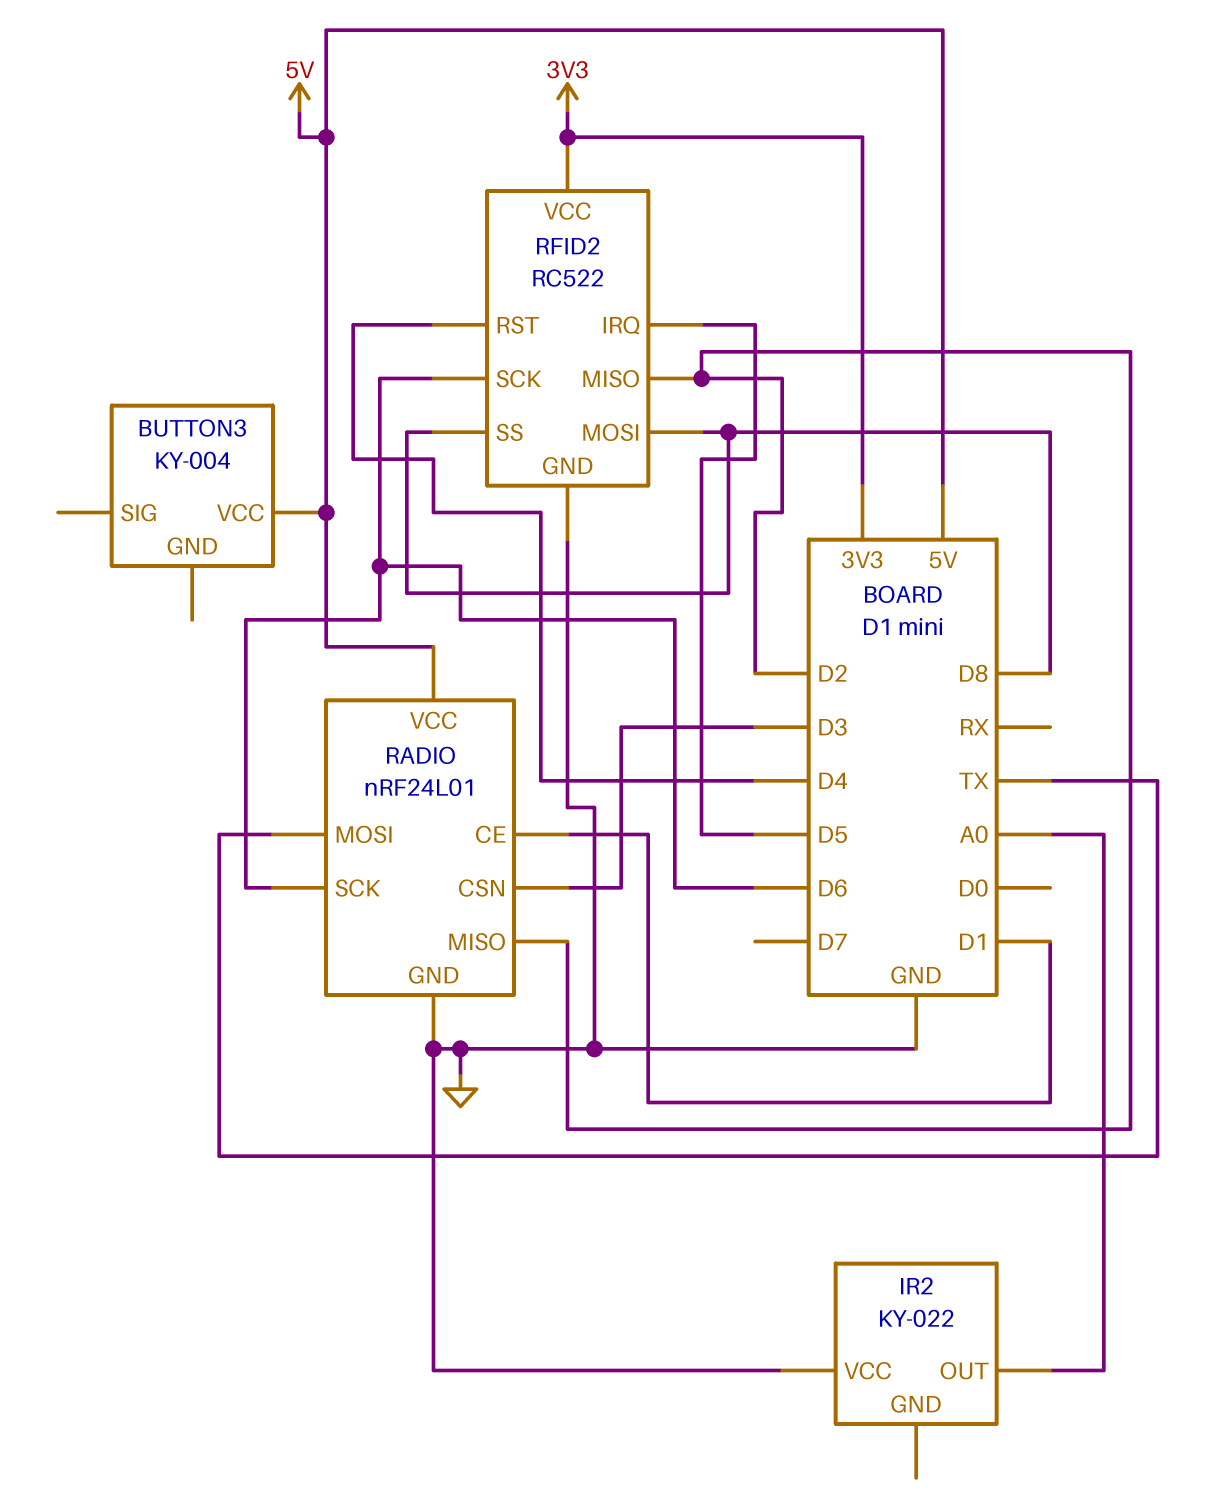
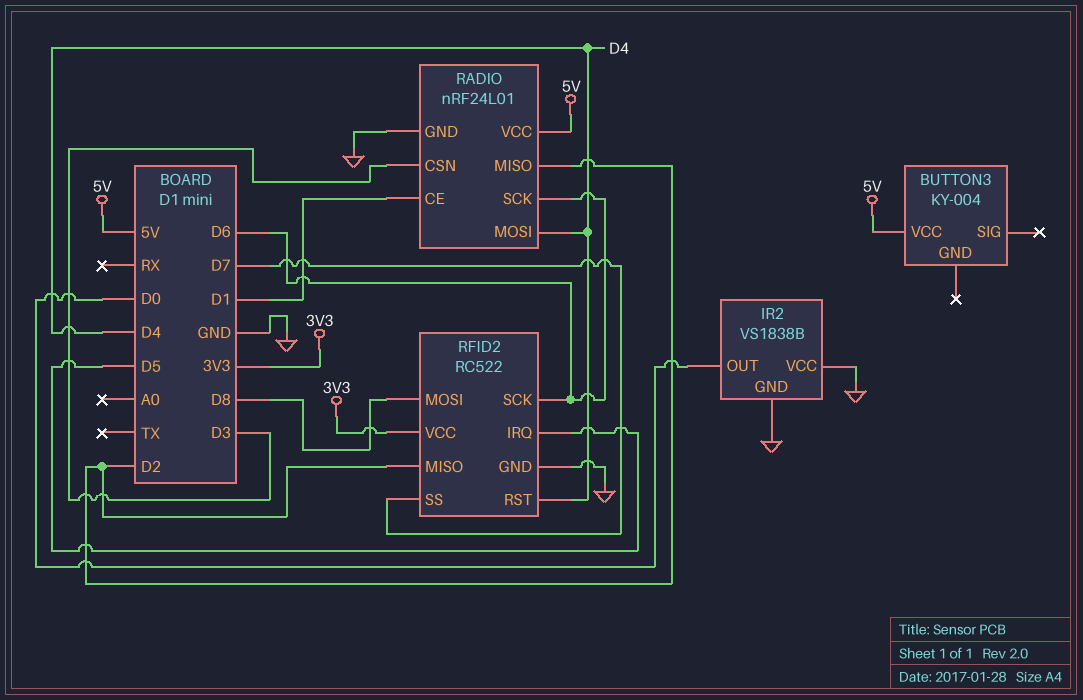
IR2: KY-022 -> VS1838B
IR2 pin GND: none -> GND
IR2 pin OUT: A0 -> D0
RADIO pin MOSI: TX -> D4
RFID2 pin SS: D8 -> D7

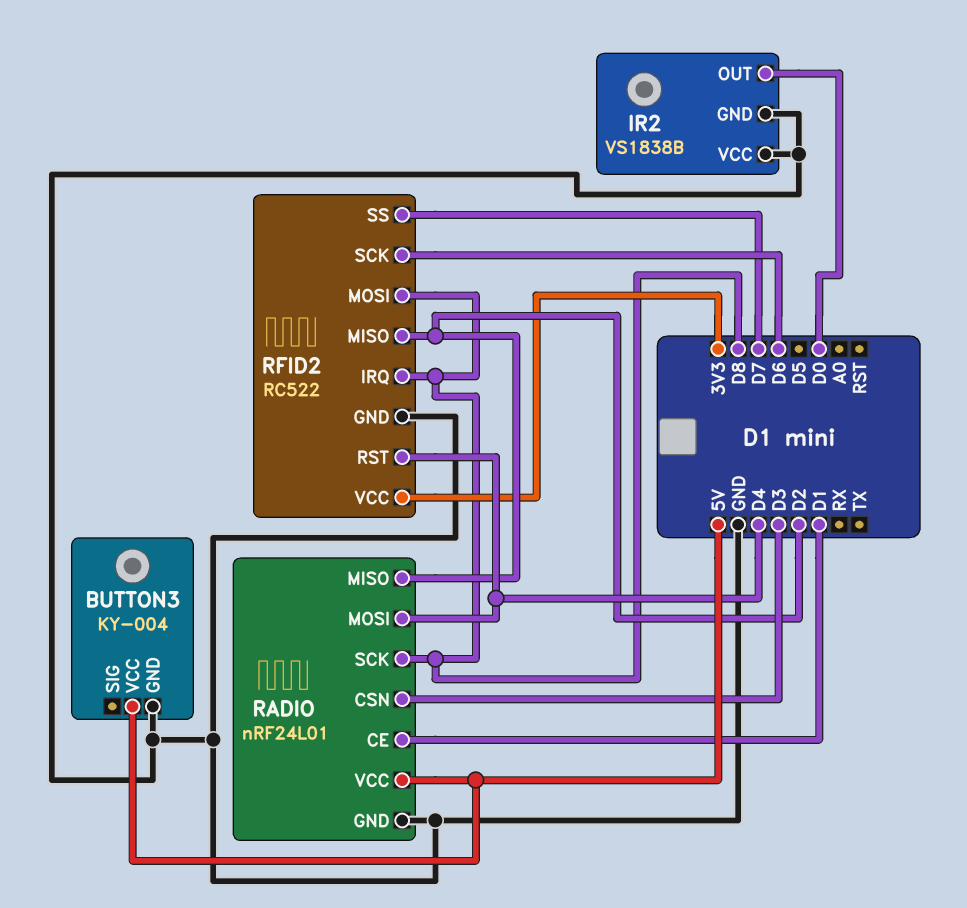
BUTTON3 pin GND: none -> GND
RADIO pin SCK: D6 -> D8
RFID2 pin IRQ: D5 -> D8

